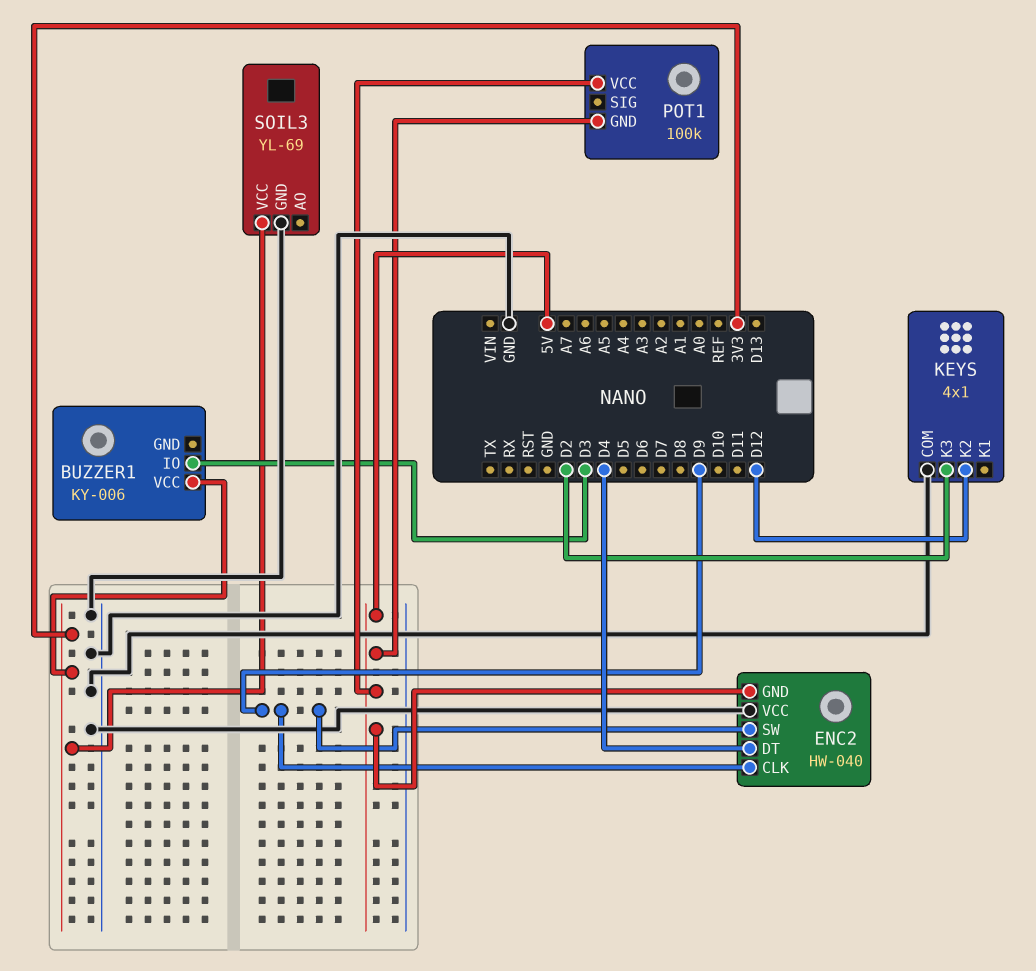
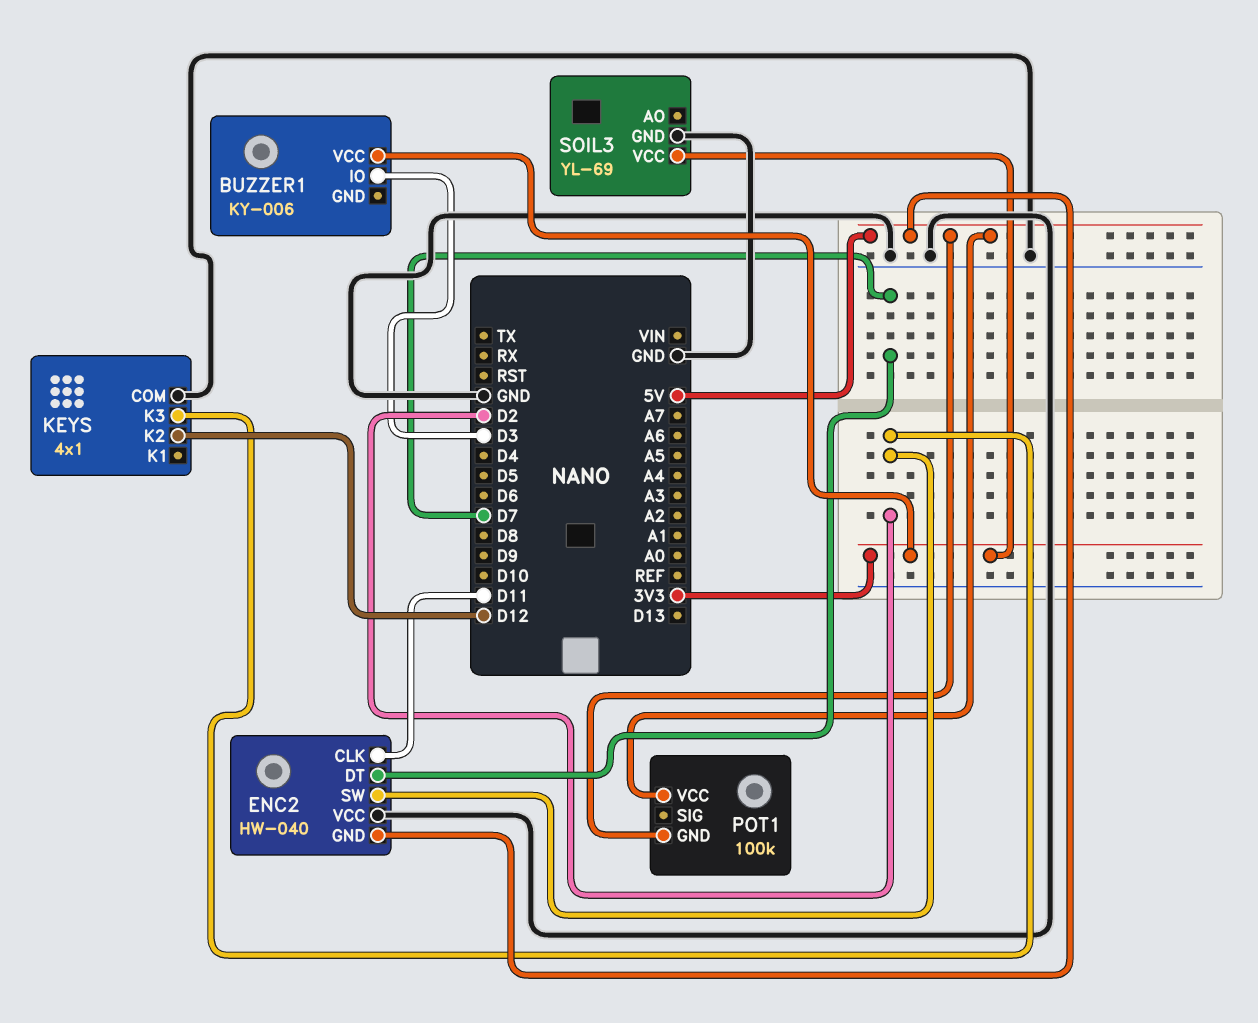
ENC2 pin CLK: D9 -> D11
ENC2 pin DT: D4 -> D7
ENC2 pin SW: D9 -> D2

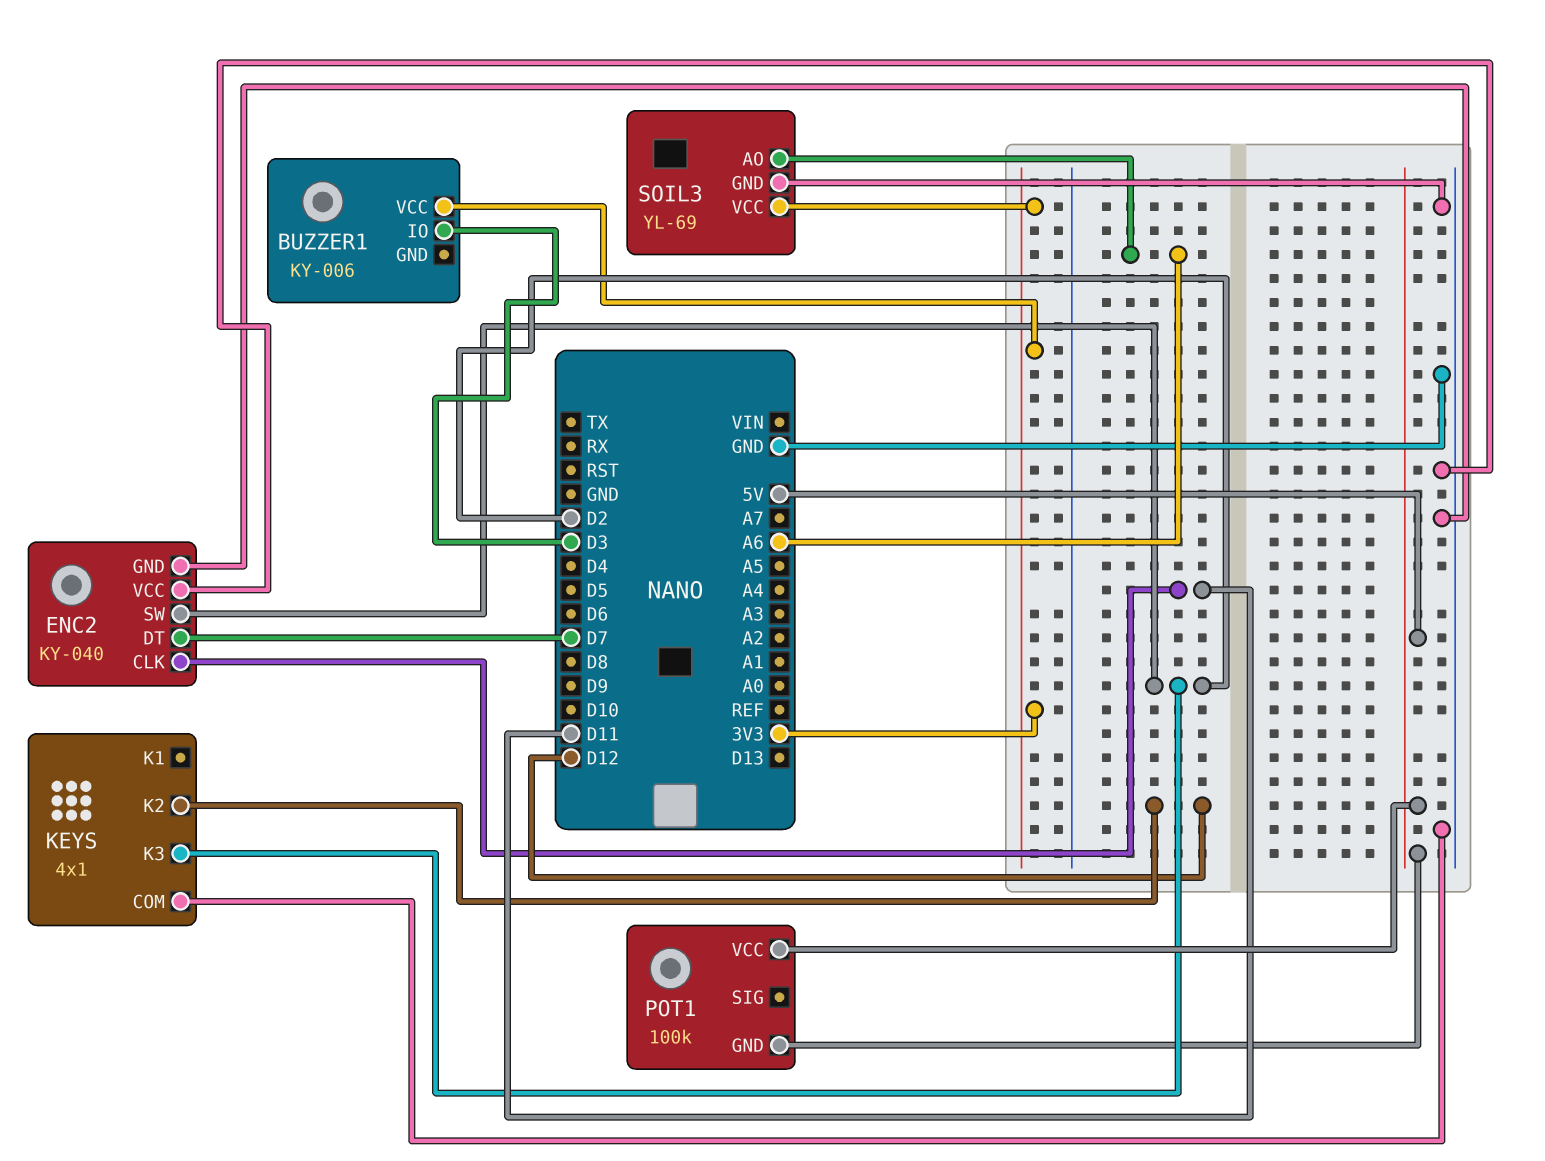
ENC2: HW-040 -> KY-040
ENC2 pin GND: 5V -> GND
SOIL3 pin AO: none -> A6

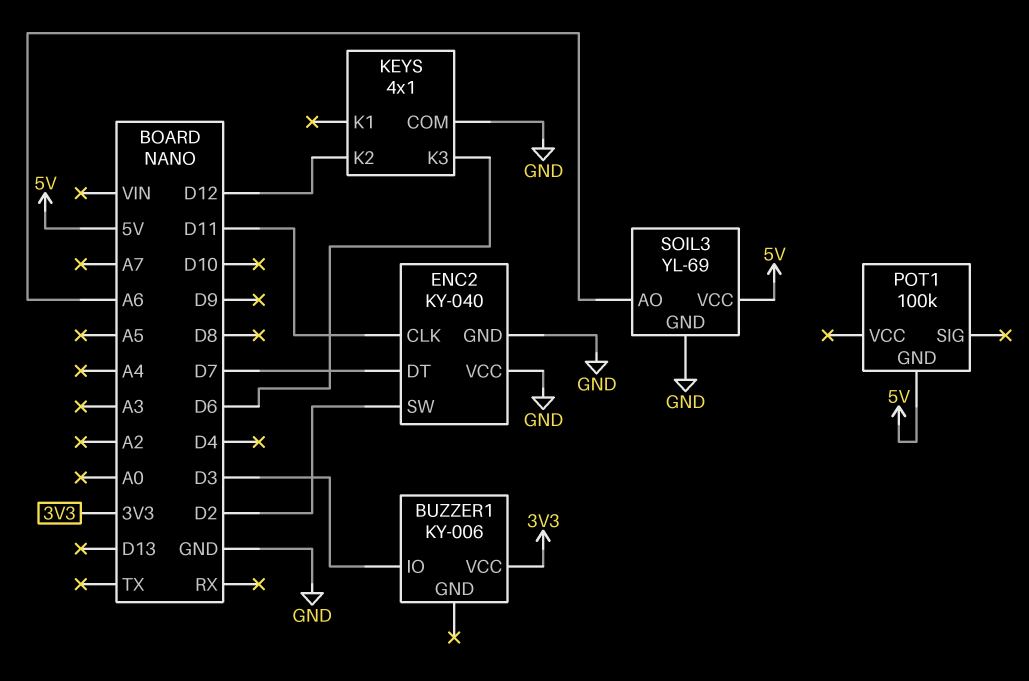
KEYS pin K3: D2 -> D6
POT1 pin VCC: 5V -> none
SOIL3 pin VCC: 3V3 -> 5V

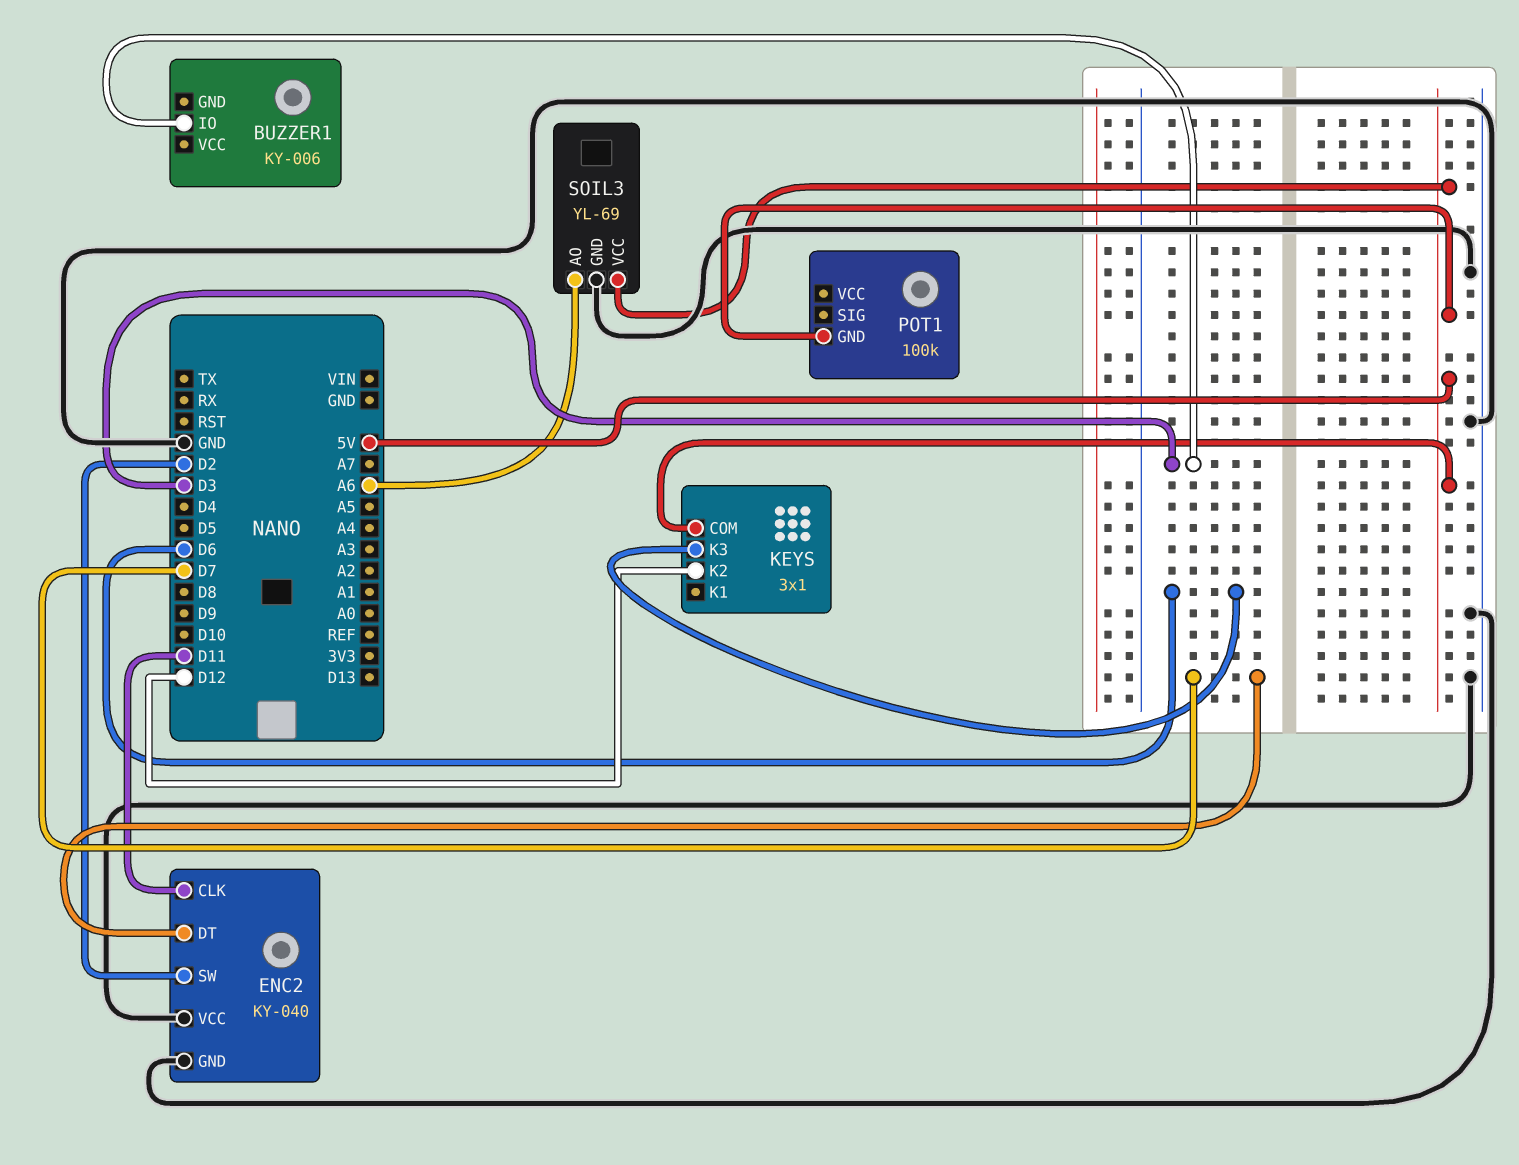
BUZZER1 pin VCC: 3V3 -> none
KEYS: 4x1 -> 3x1
KEYS pin COM: GND -> 5V

